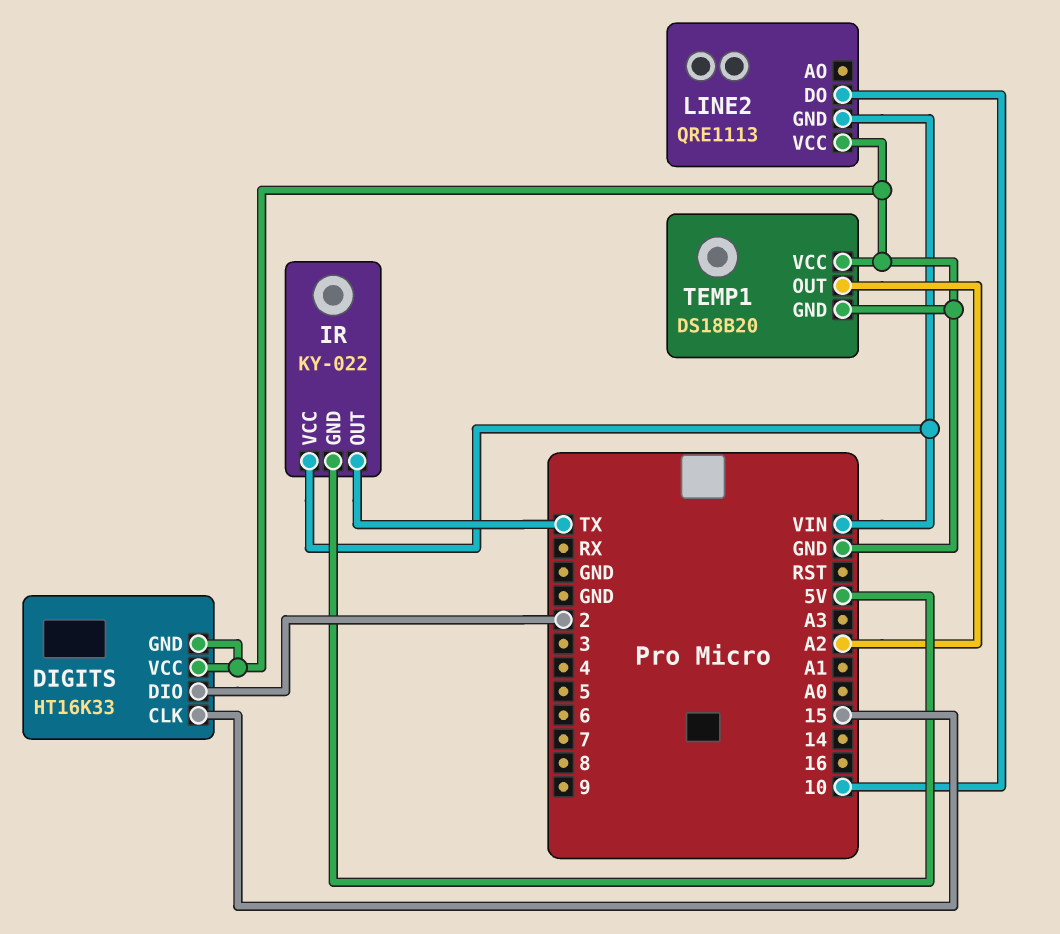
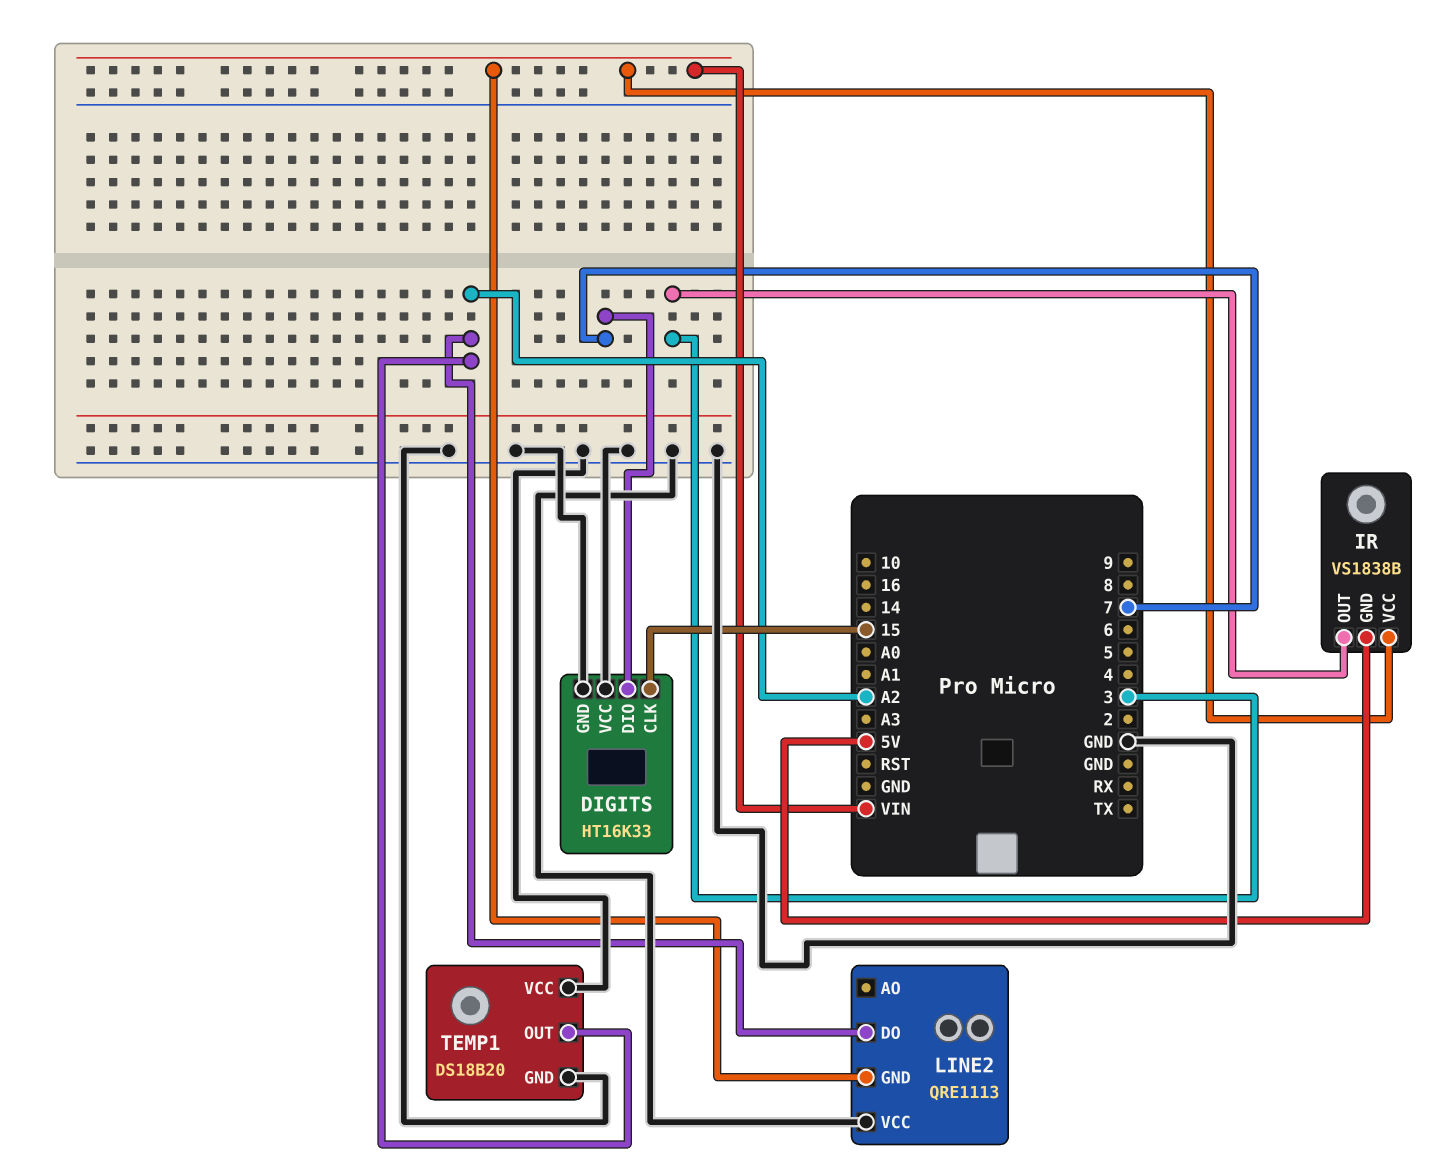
DIGITS pin DIO: 2 -> 7
IR: KY-022 -> VS1838B
IR pin OUT: TX -> 3
LINE2 pin DO: 10 -> A2

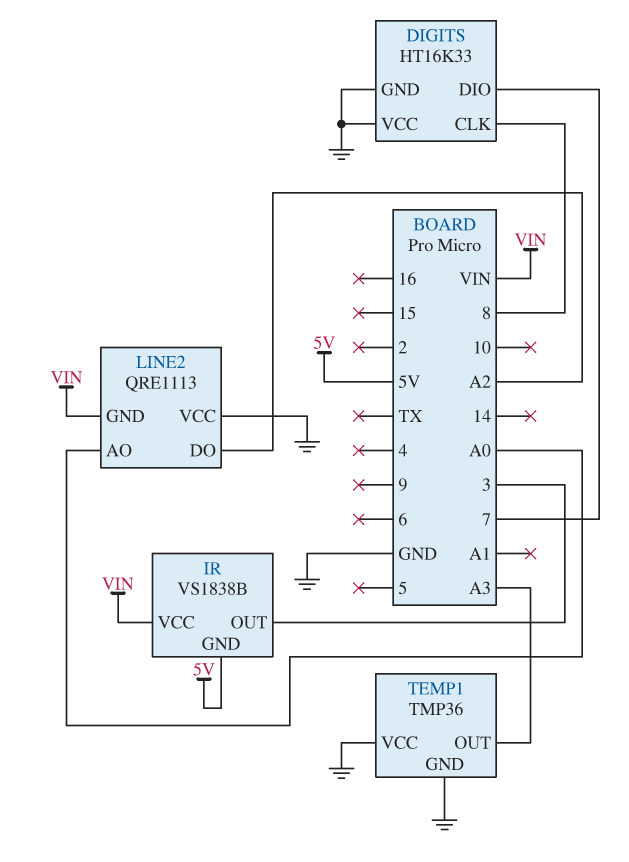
DIGITS pin CLK: 15 -> 8
LINE2 pin AO: none -> A0
TEMP1: DS18B20 -> TMP36
TEMP1 pin OUT: A2 -> A3

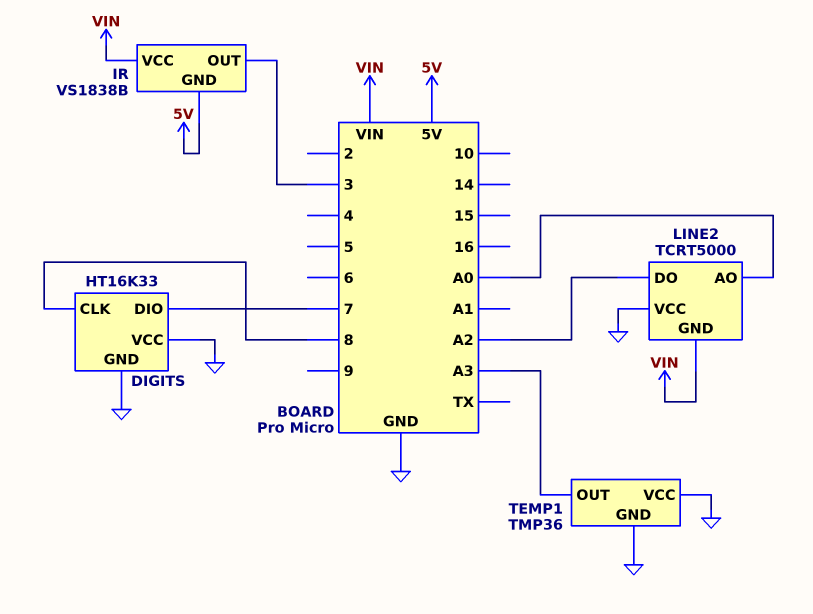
LINE2: QRE1113 -> TCRT5000

